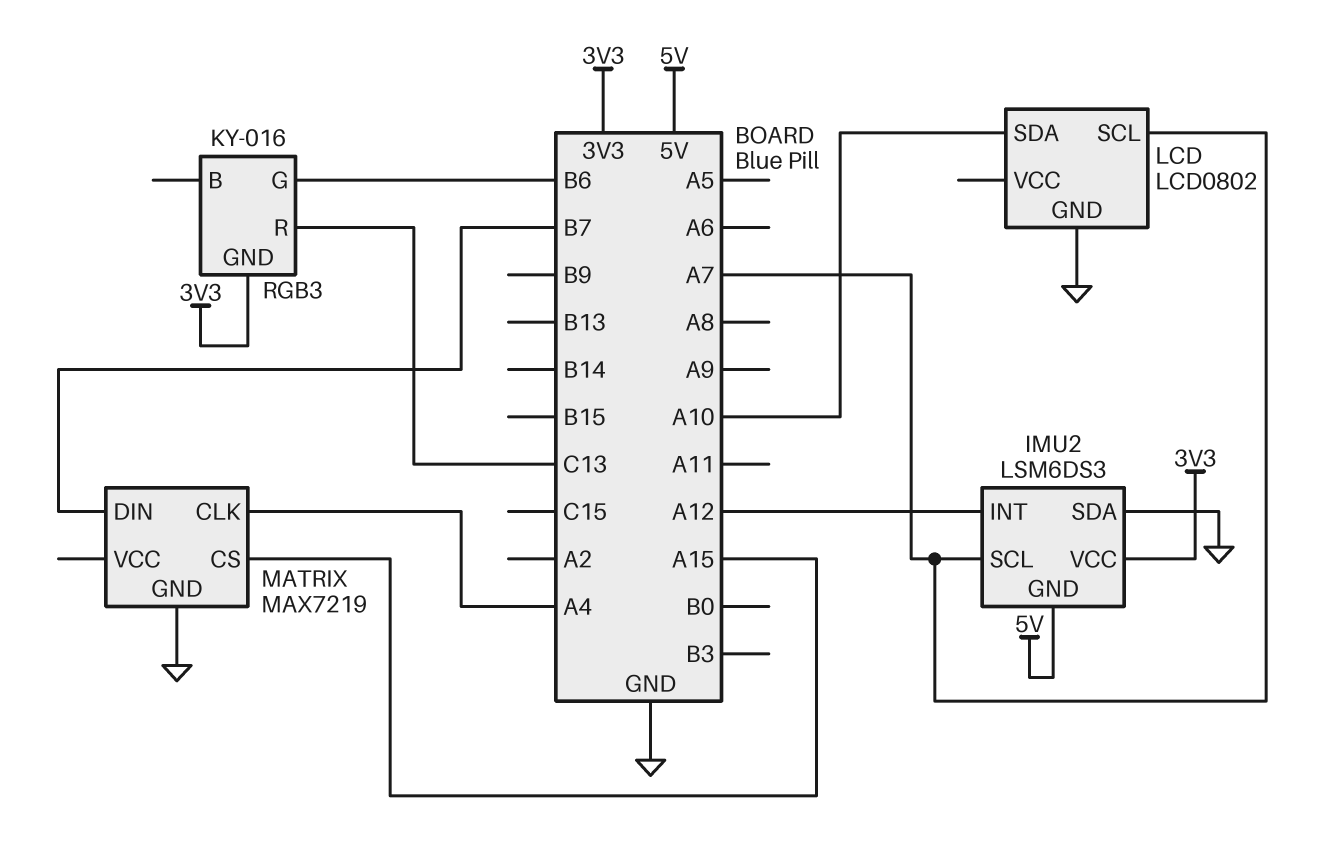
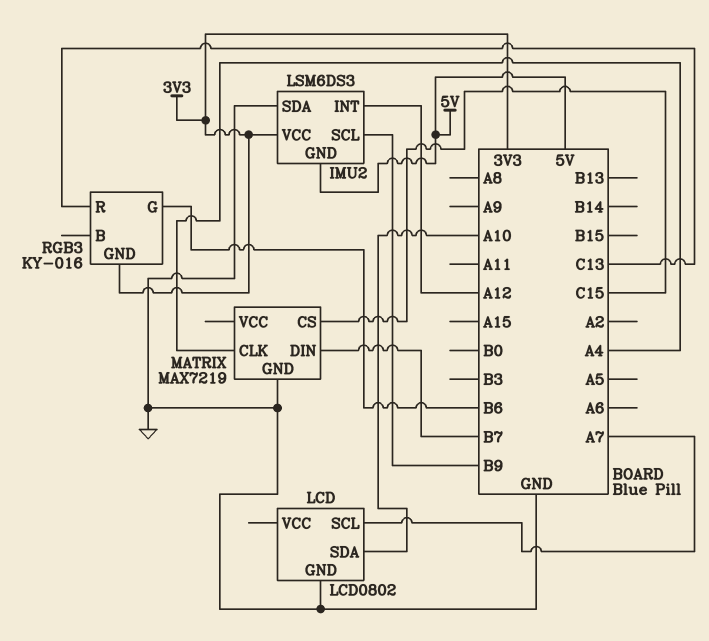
IMU2 pin SCL: A7 -> B9
MATRIX pin CS: A15 -> C15

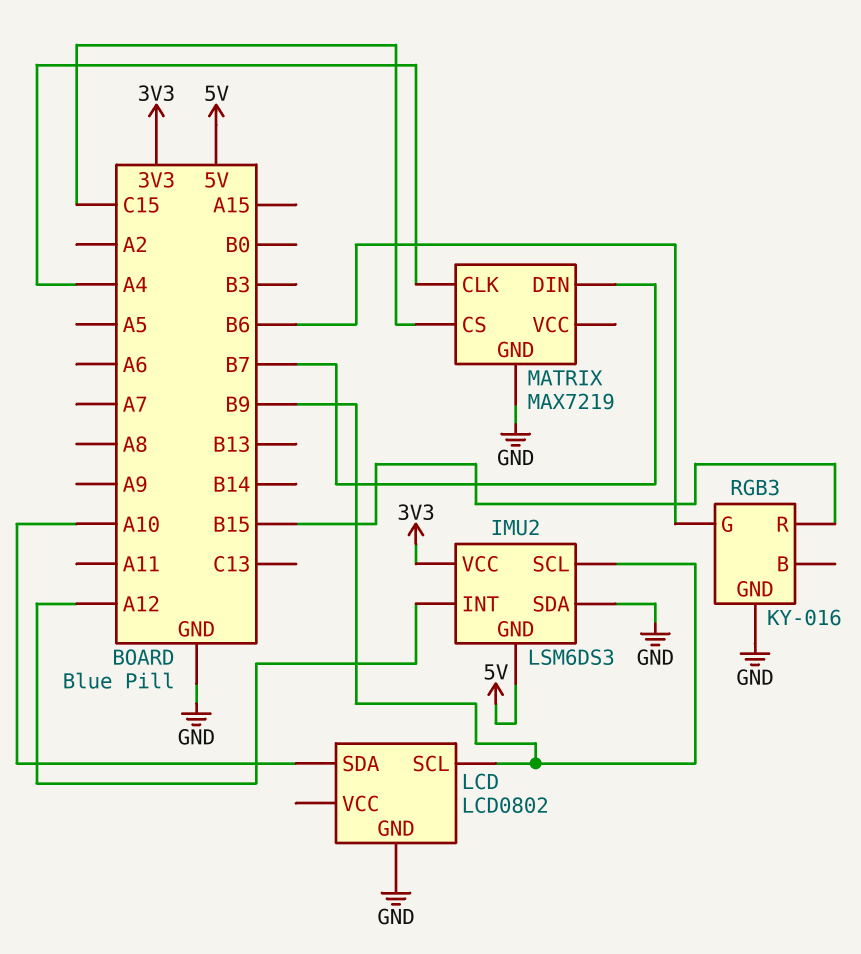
LCD pin SCL: A7 -> B9
RGB3 pin GND: 3V3 -> GND
RGB3 pin R: C13 -> B15

